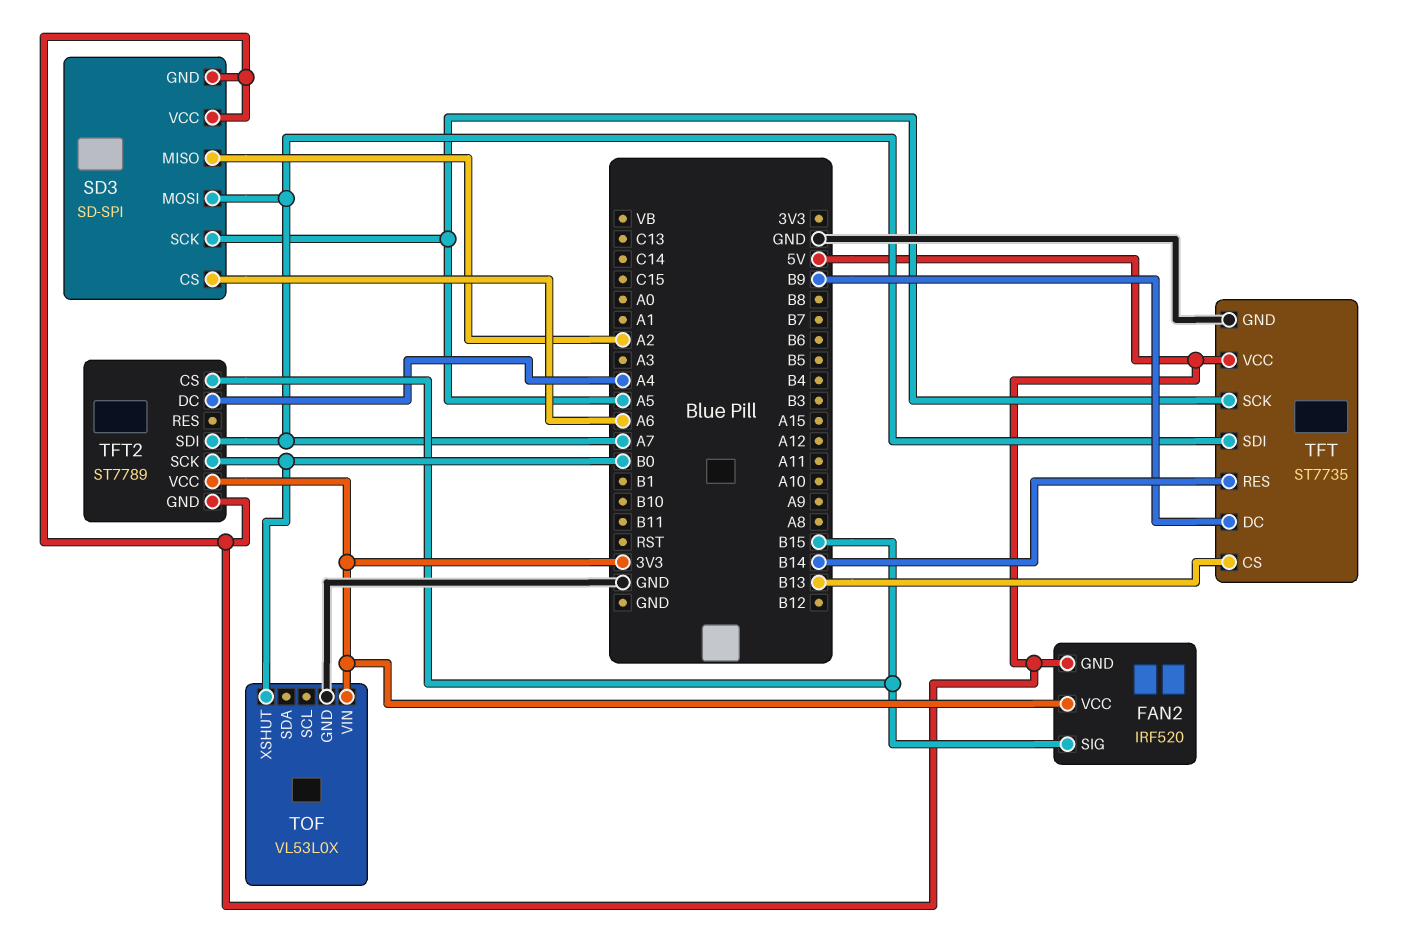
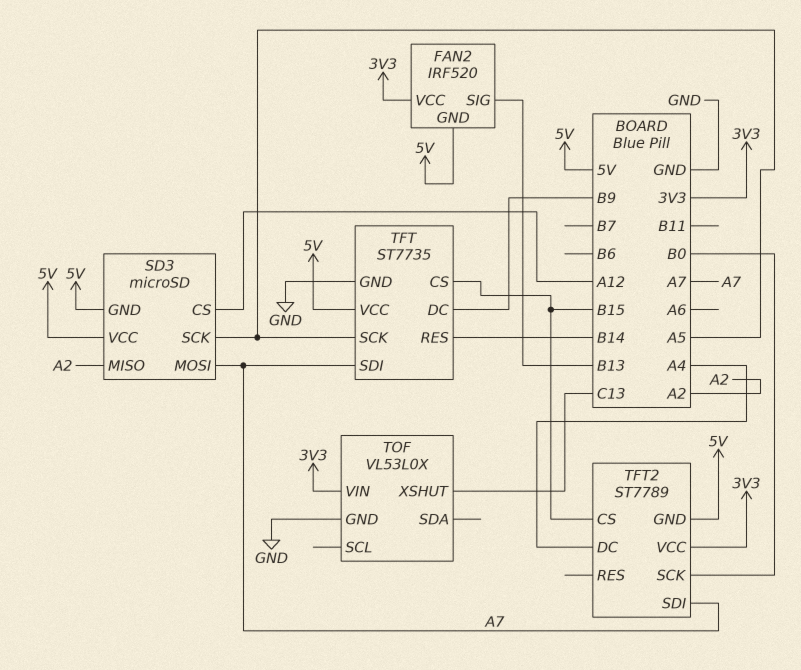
FAN2 pin SIG: B15 -> B13
SD3: SD-SPI -> microSD
SD3 pin CS: A6 -> A12
TFT pin CS: B13 -> B15
TOF pin XSHUT: B0 -> C13

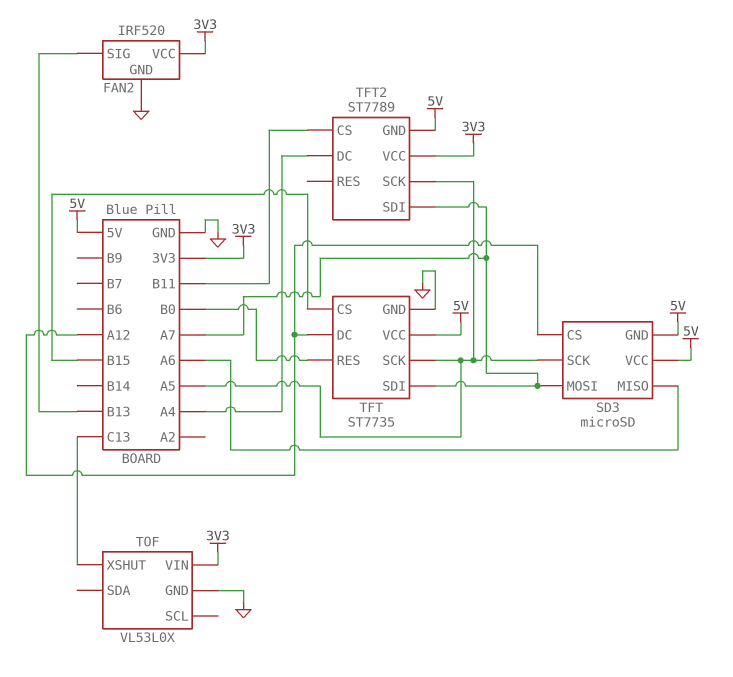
FAN2 pin GND: 5V -> GND
SD3 pin MISO: A2 -> A6
TFT pin DC: B9 -> A12
TFT pin RES: B14 -> B0
TFT2 pin CS: B15 -> B11
TFT2 pin SCK: B0 -> A5

